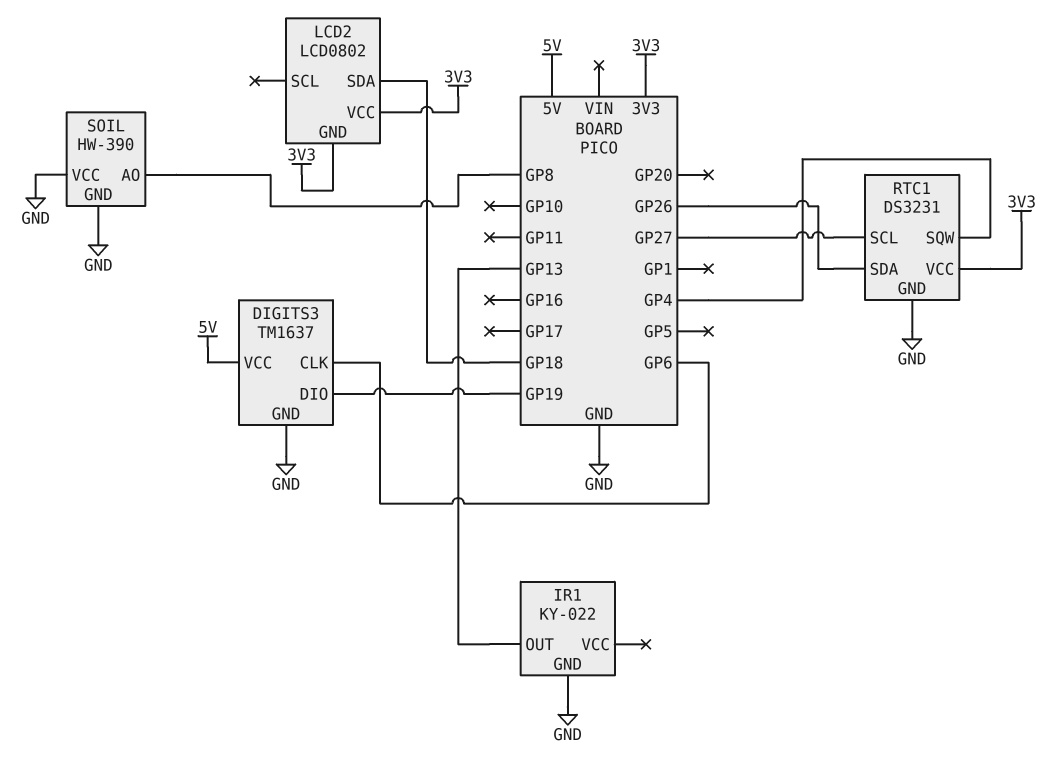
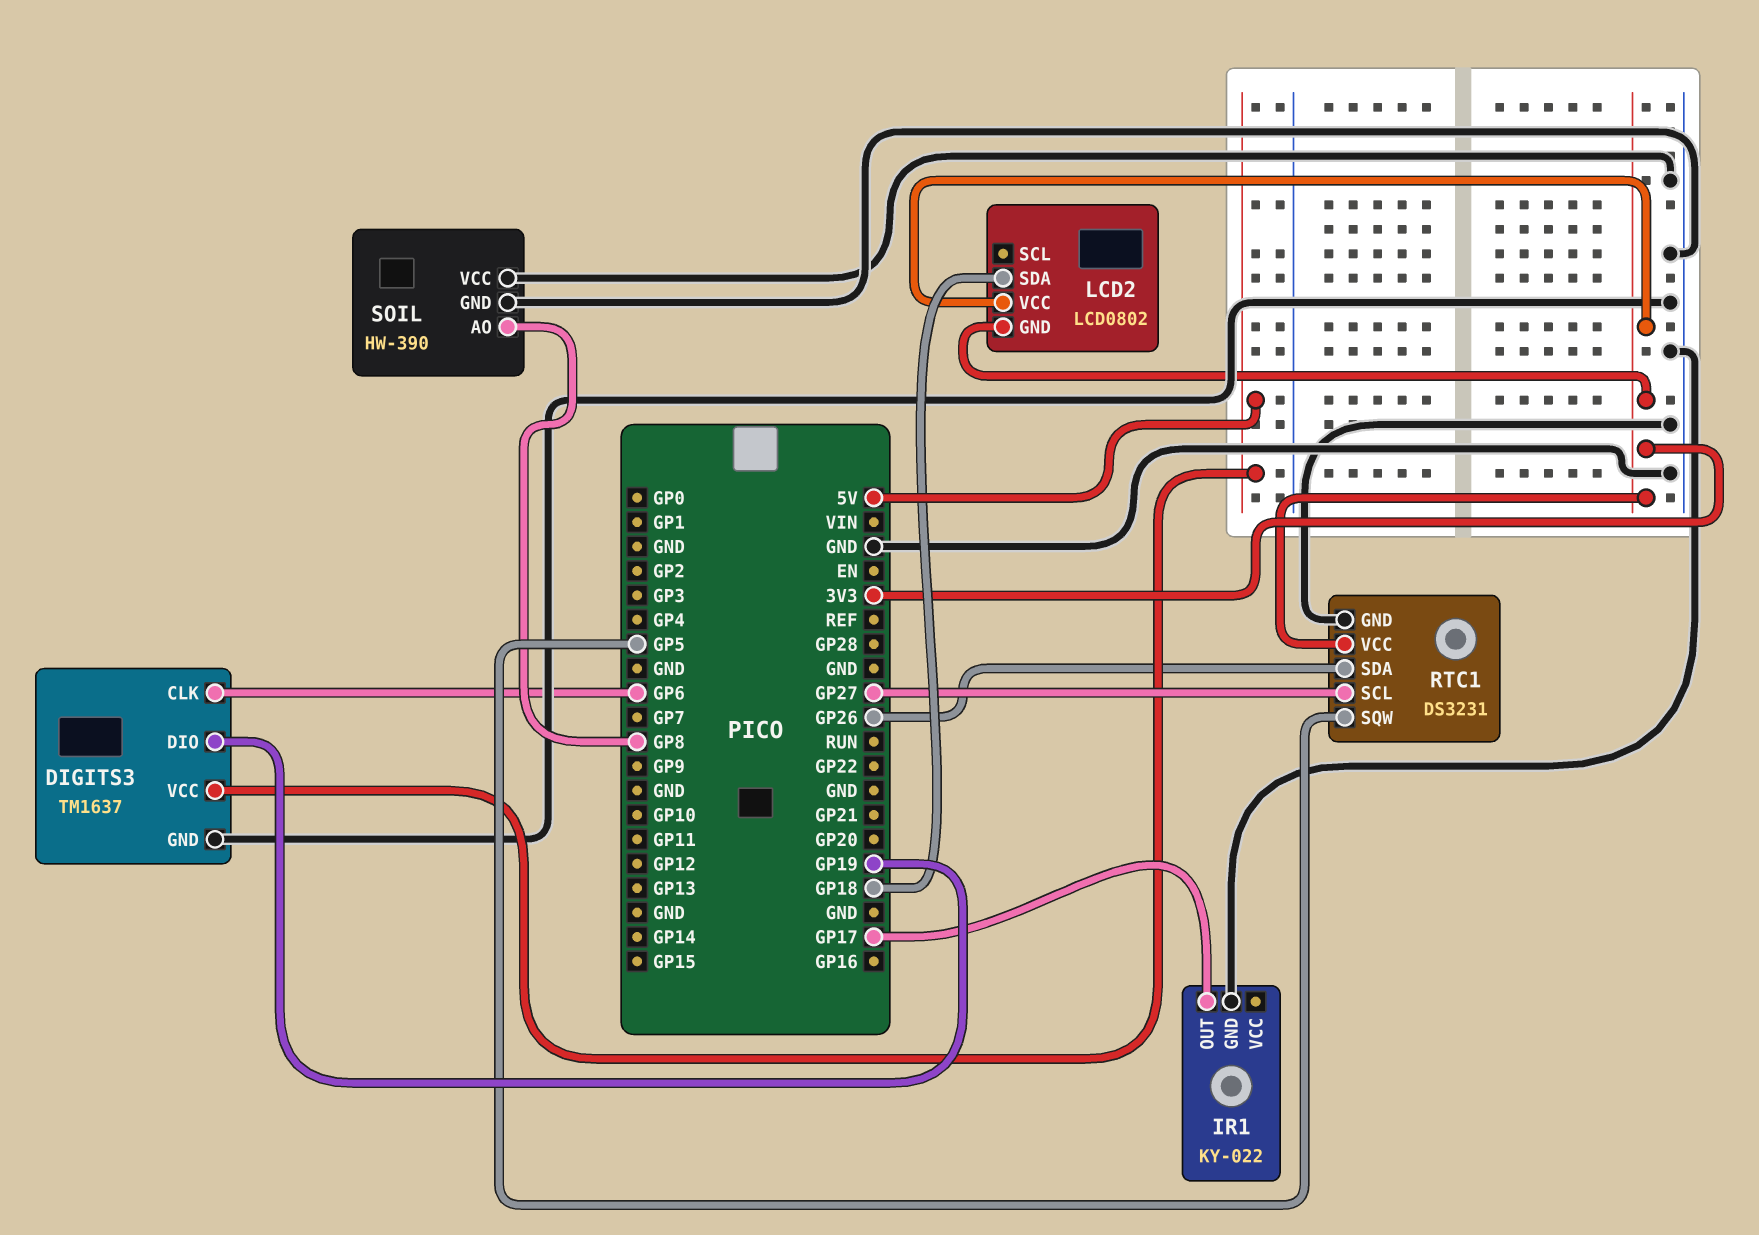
IR1 pin OUT: GP13 -> GP17
RTC1 pin SQW: GP4 -> GP5

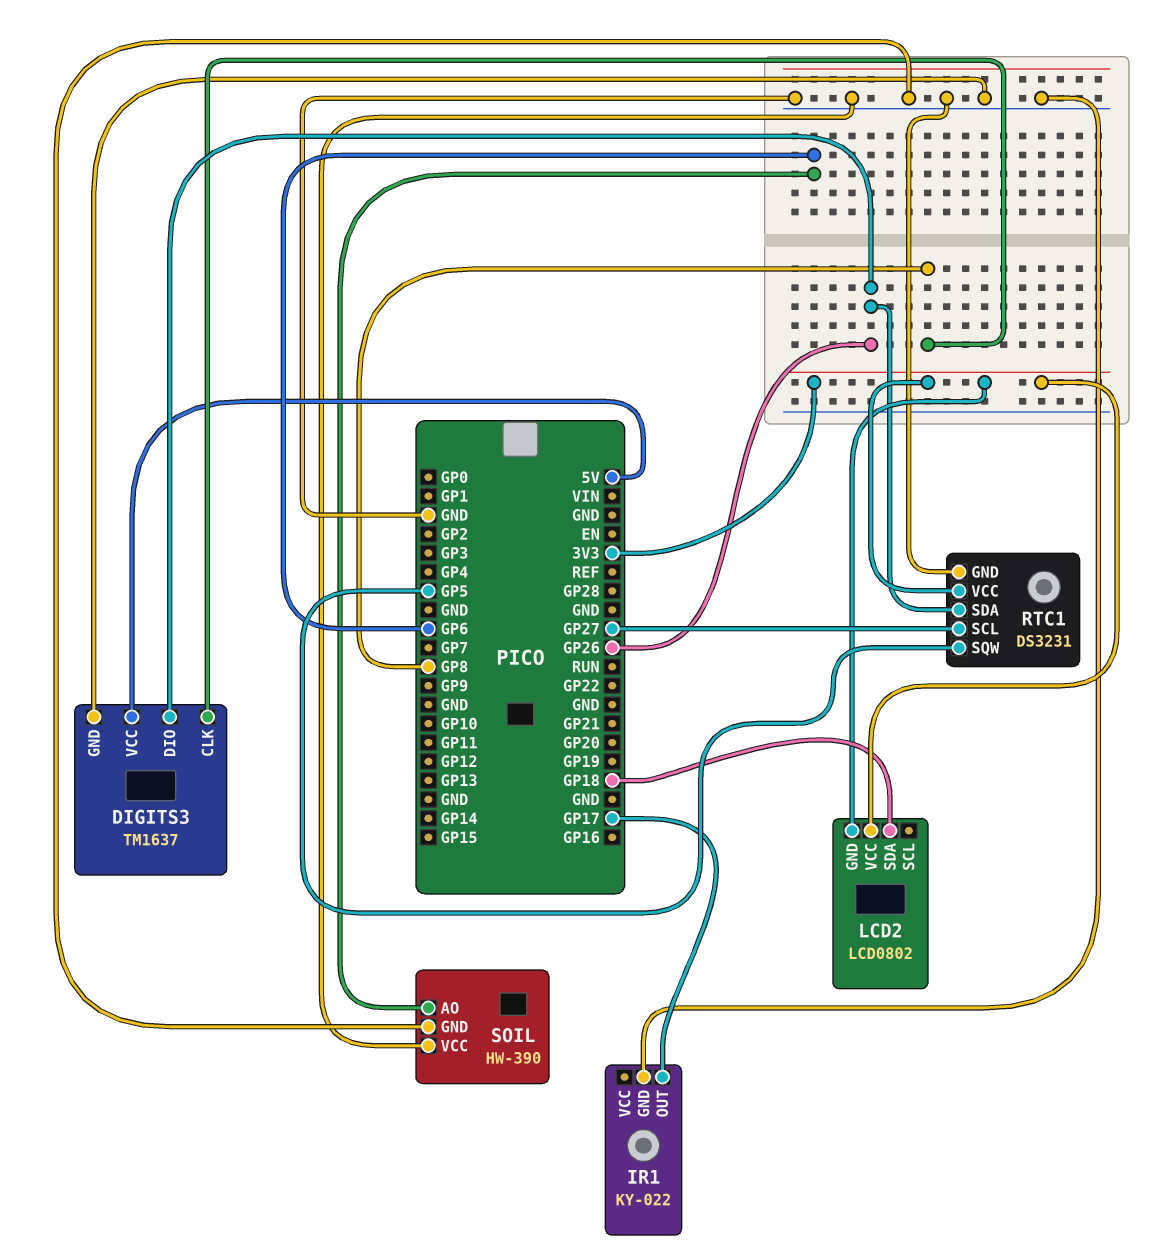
DIGITS3 pin CLK: GP6 -> GP8
DIGITS3 pin DIO: GP19 -> GP26
SOIL pin AO: GP8 -> GP6

